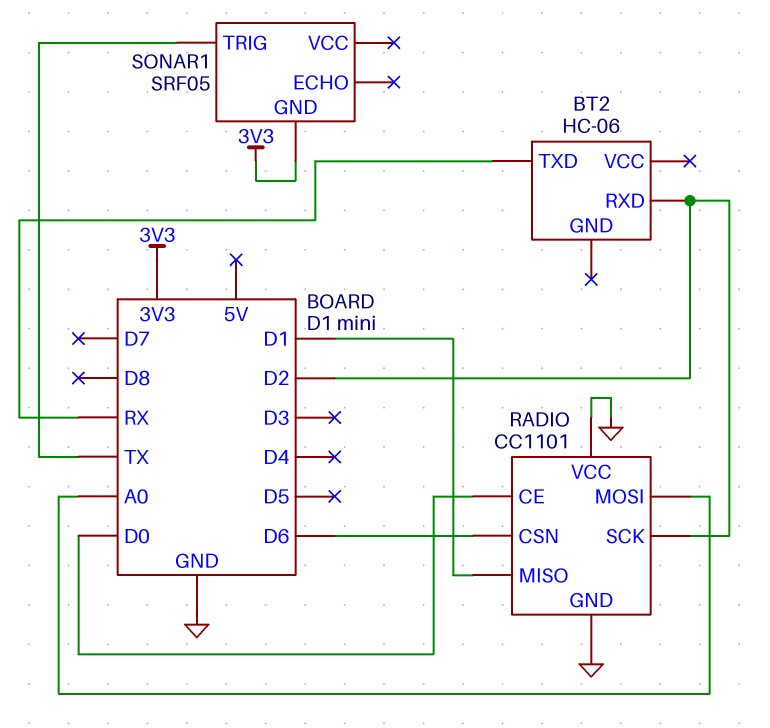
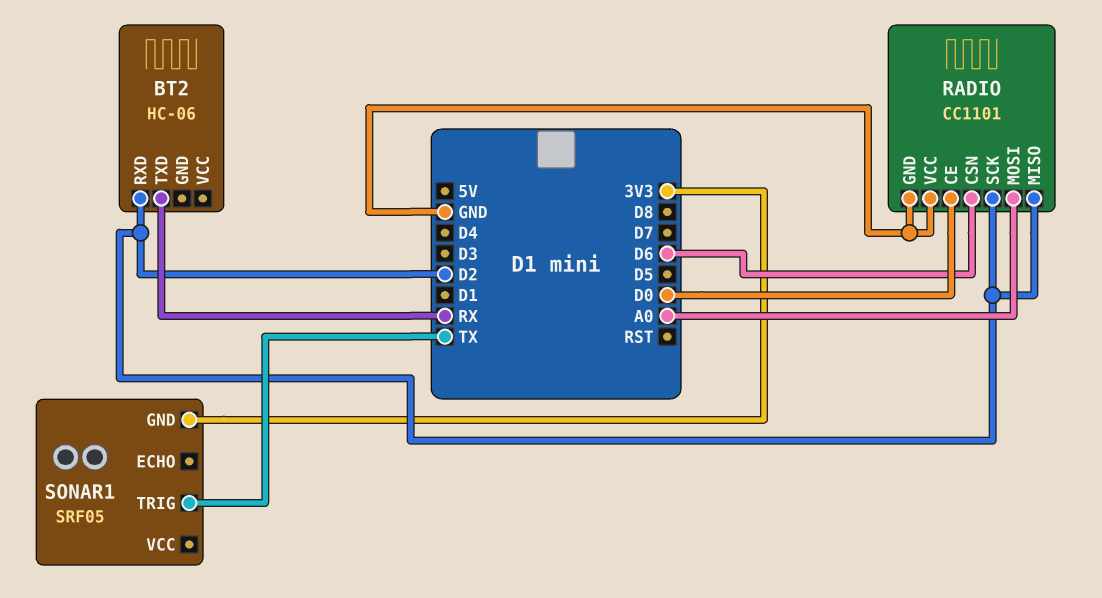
RADIO pin MISO: D1 -> D2

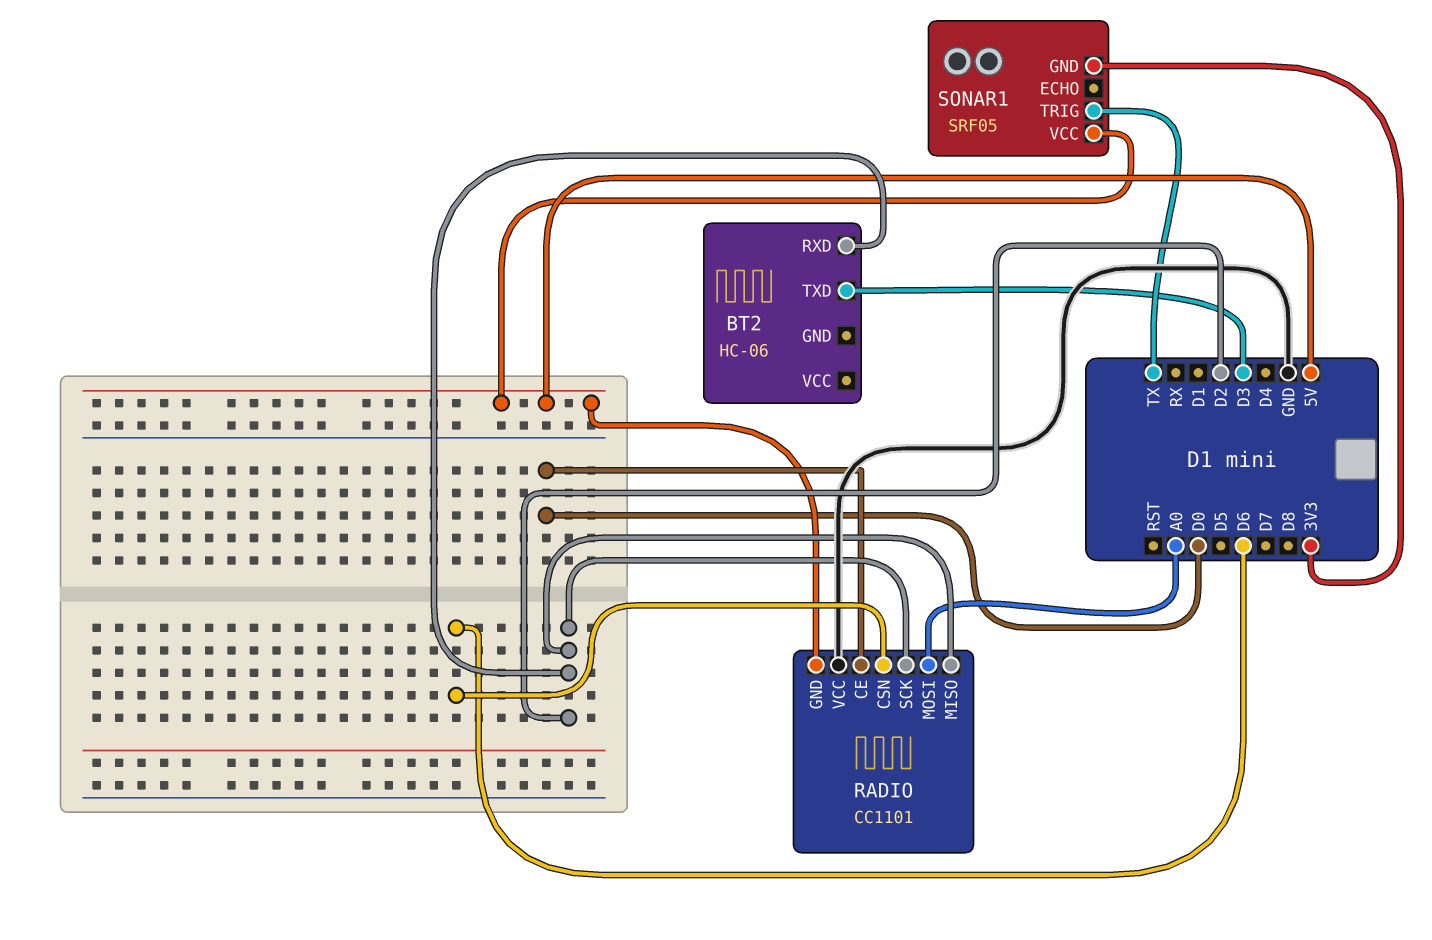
BT2 pin TXD: RX -> D3
RADIO pin GND: GND -> 5V
SONAR1 pin VCC: none -> 5V

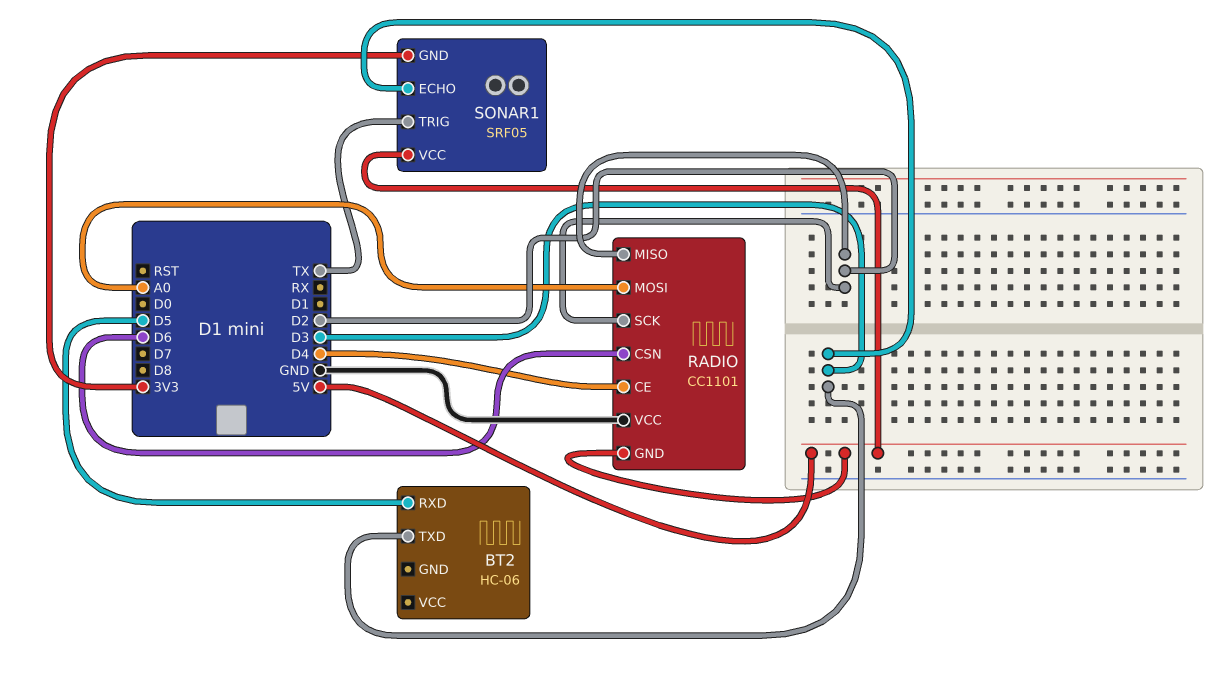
BT2 pin RXD: D2 -> D5
RADIO pin CE: D0 -> D4
SONAR1 pin ECHO: none -> D3

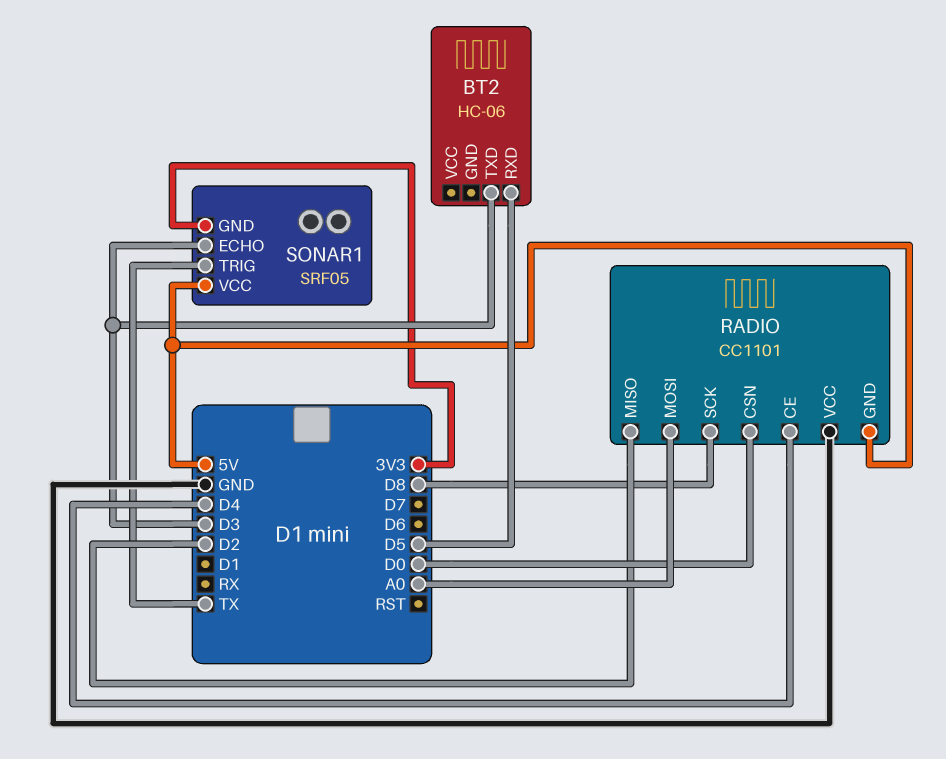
RADIO pin CSN: D6 -> D0
RADIO pin SCK: D2 -> D8

